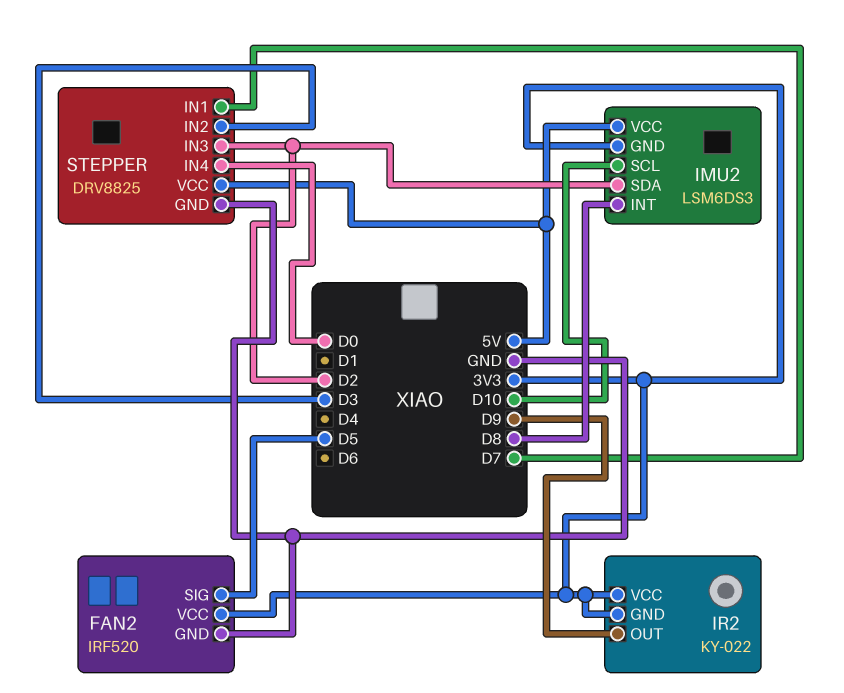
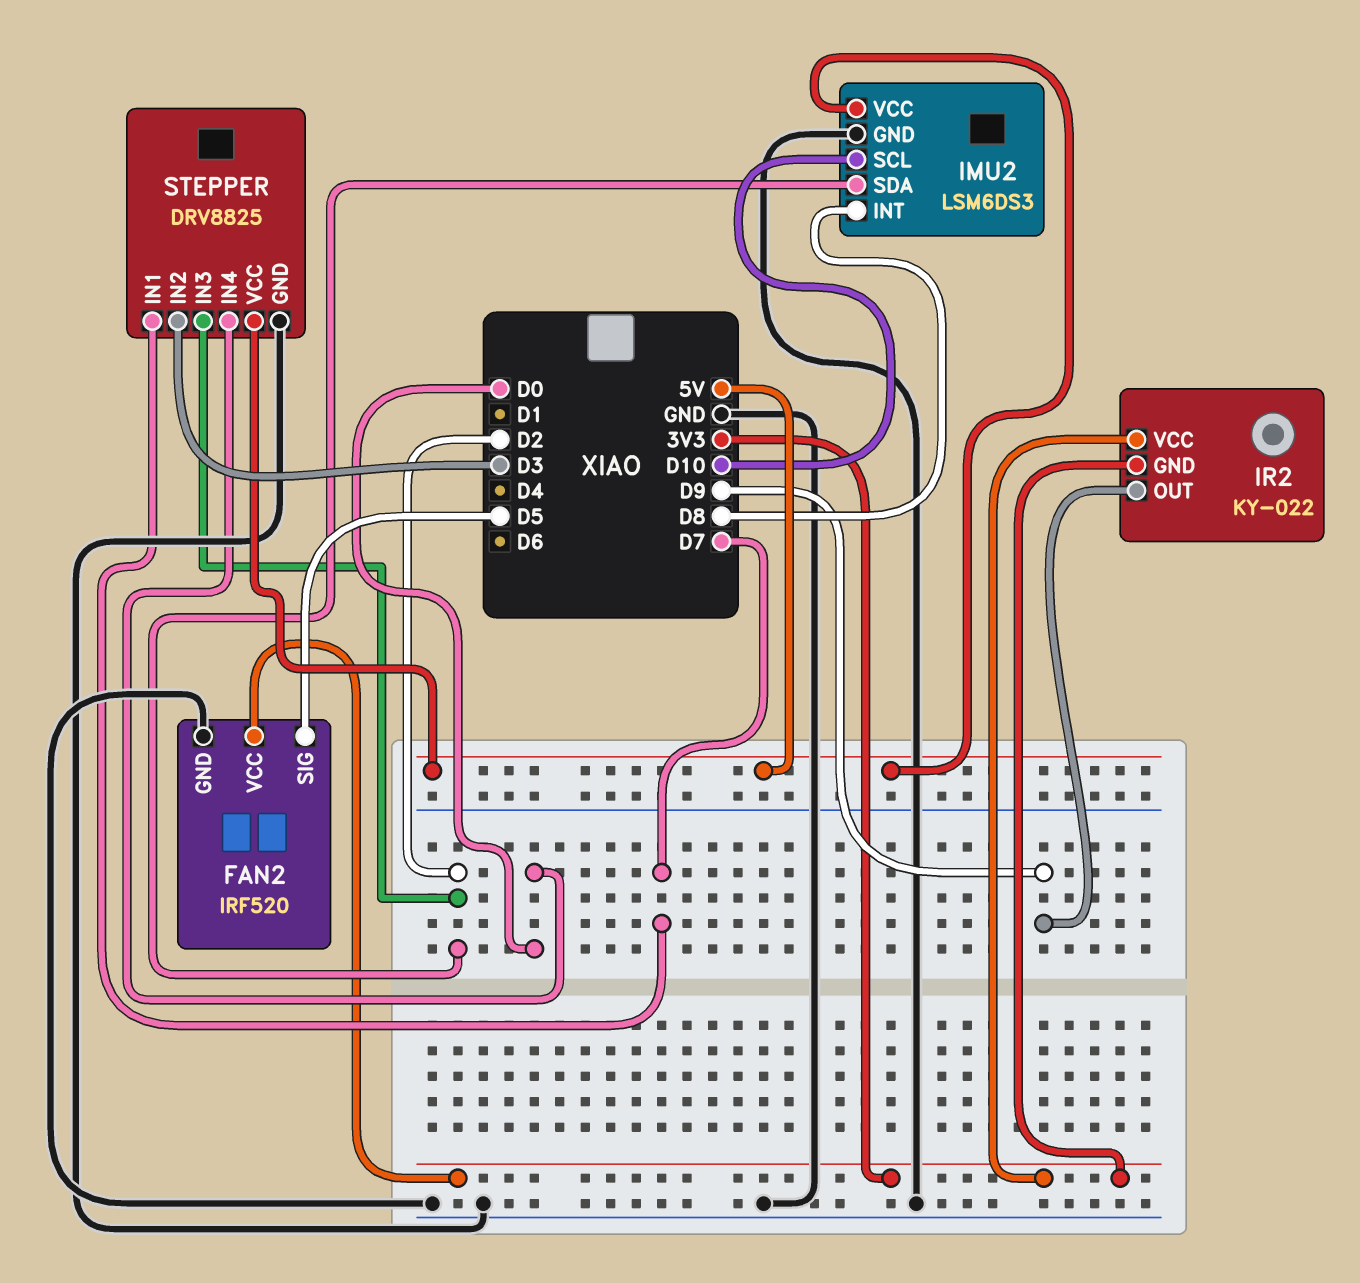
IMU2 pin GND: 3V3 -> GND

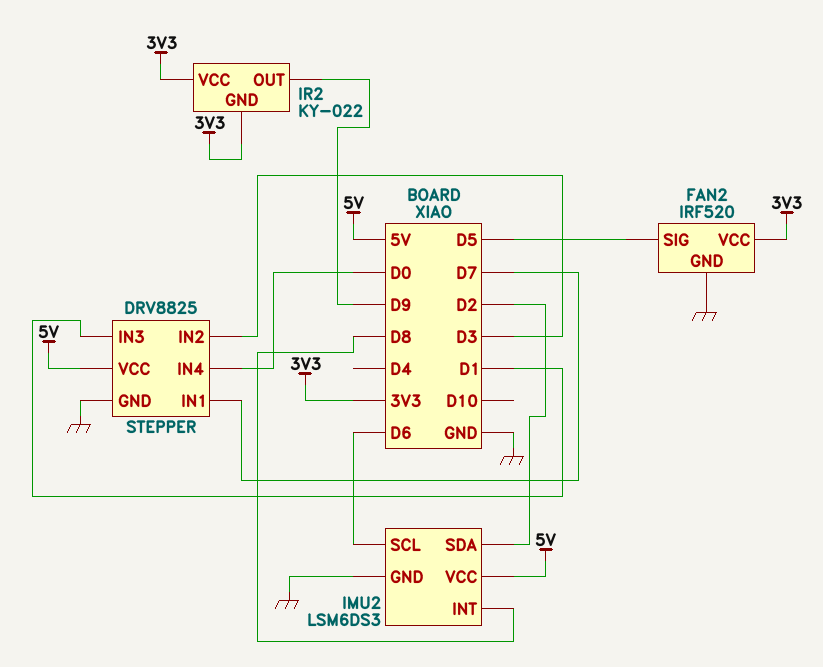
IMU2 pin SCL: D10 -> D6
STEPPER pin IN3: D2 -> D1

